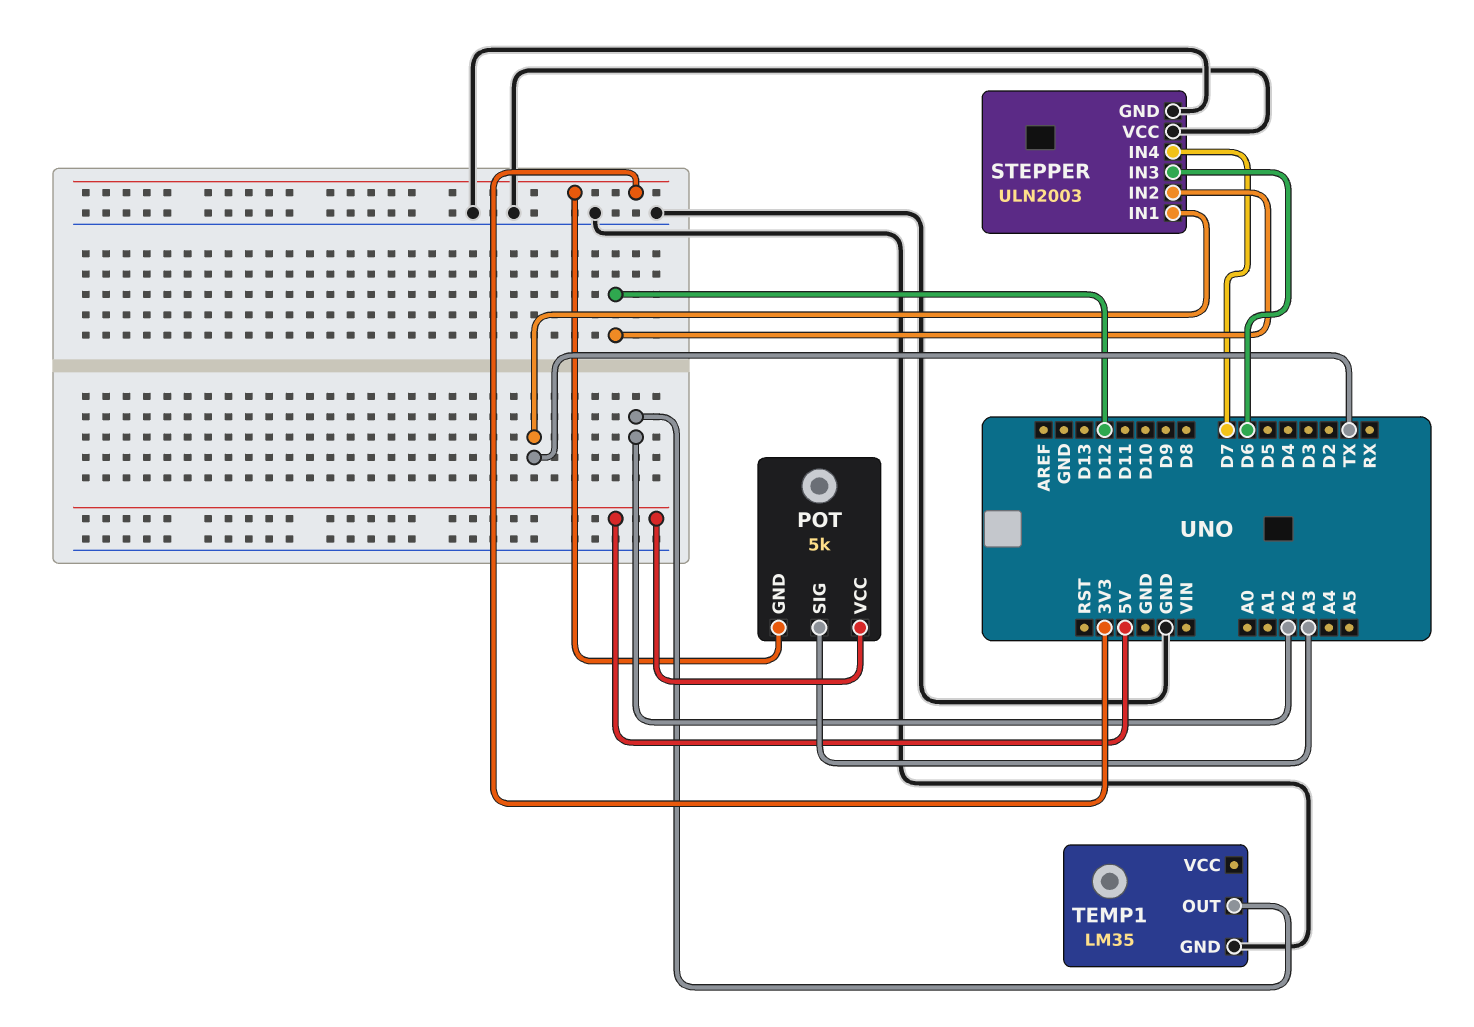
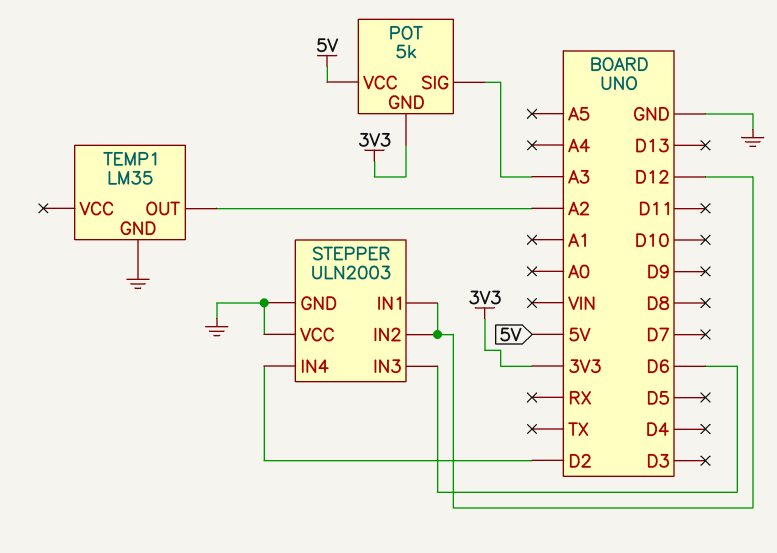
STEPPER pin IN1: TX -> D12
STEPPER pin IN4: D7 -> D2

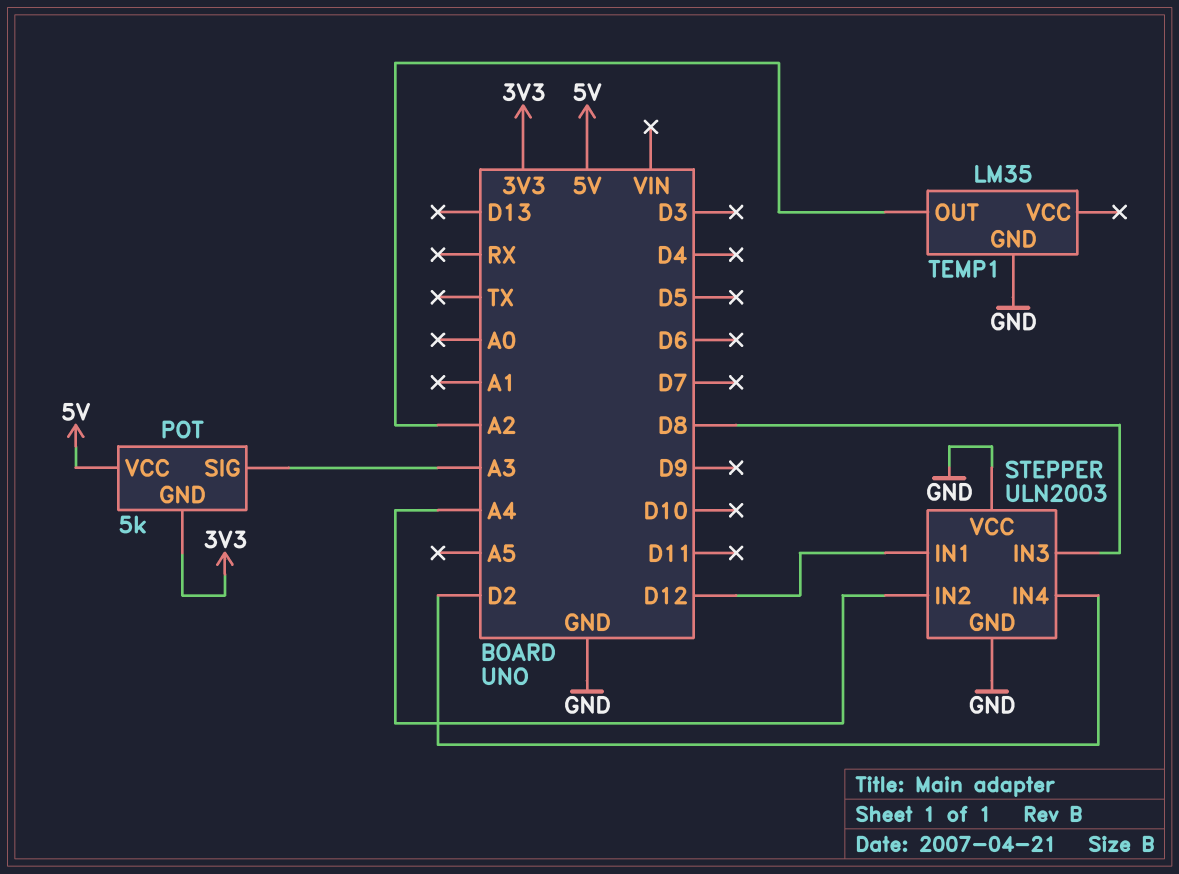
STEPPER pin IN2: D12 -> A4
STEPPER pin IN3: D6 -> D8

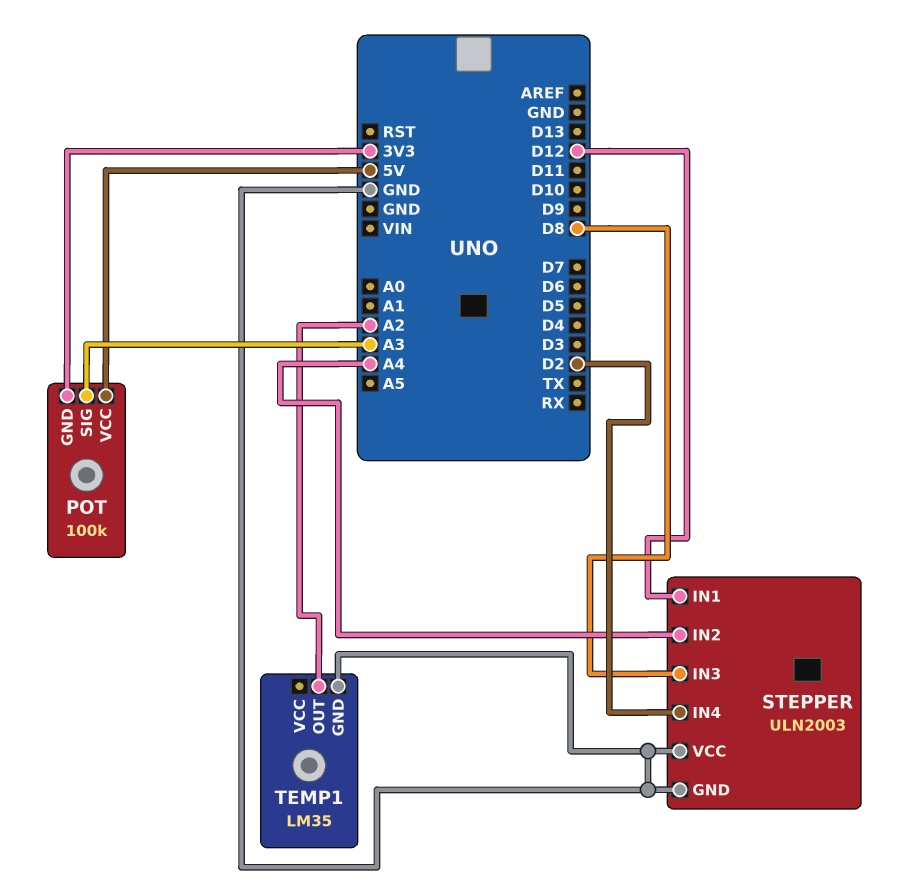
POT: 5k -> 100k

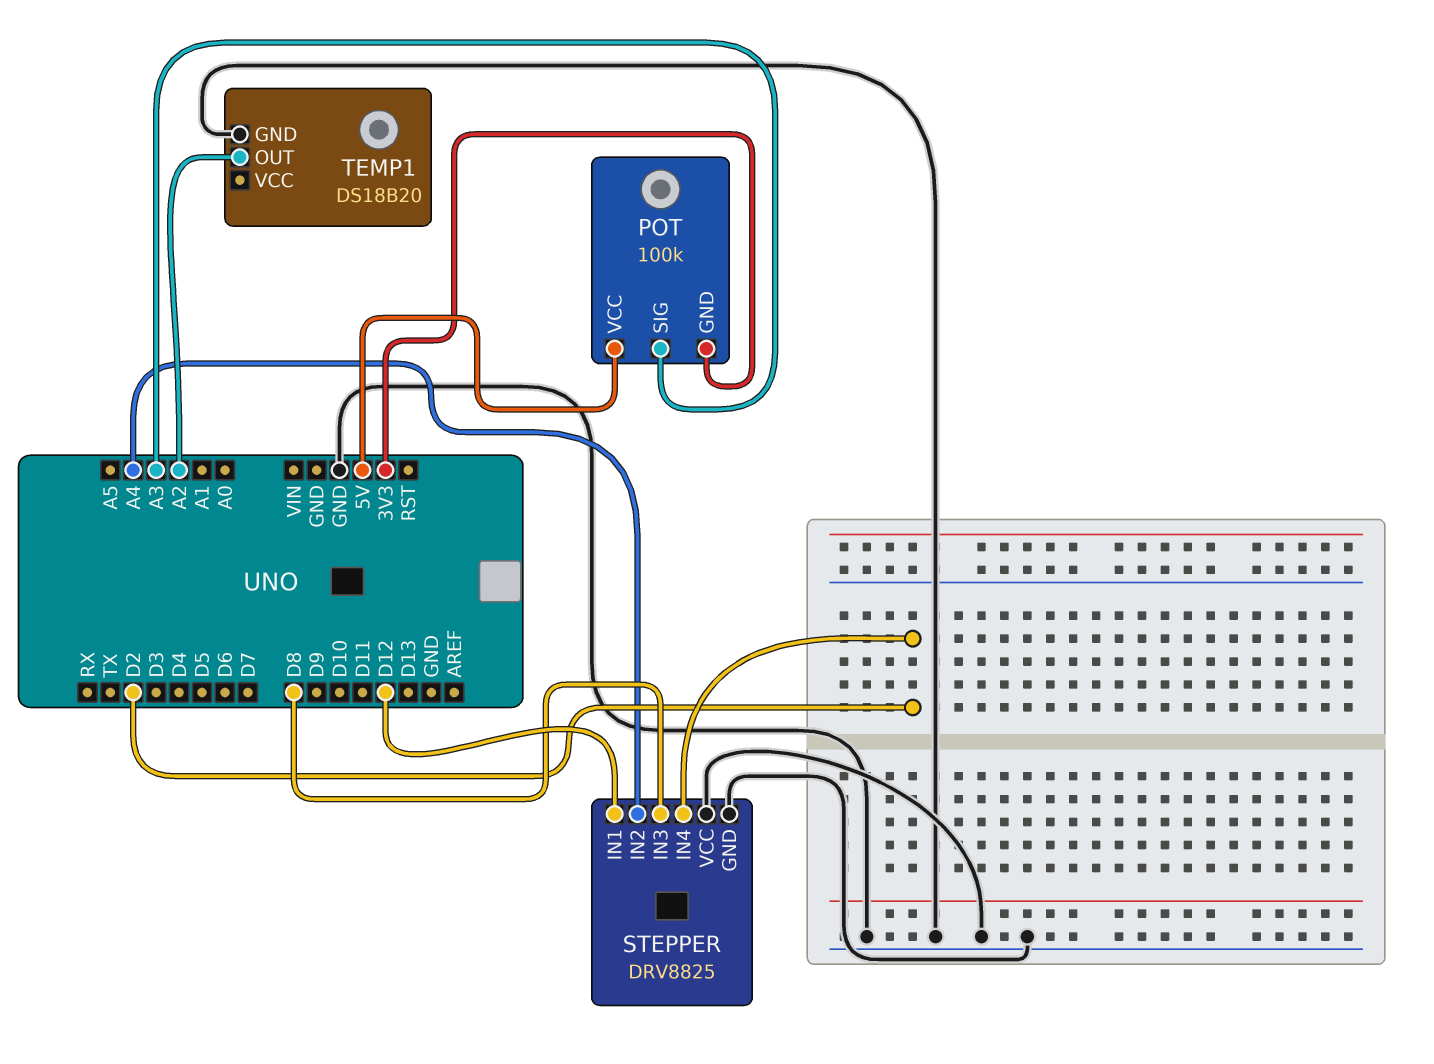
STEPPER: ULN2003 -> DRV8825
TEMP1: LM35 -> DS18B20

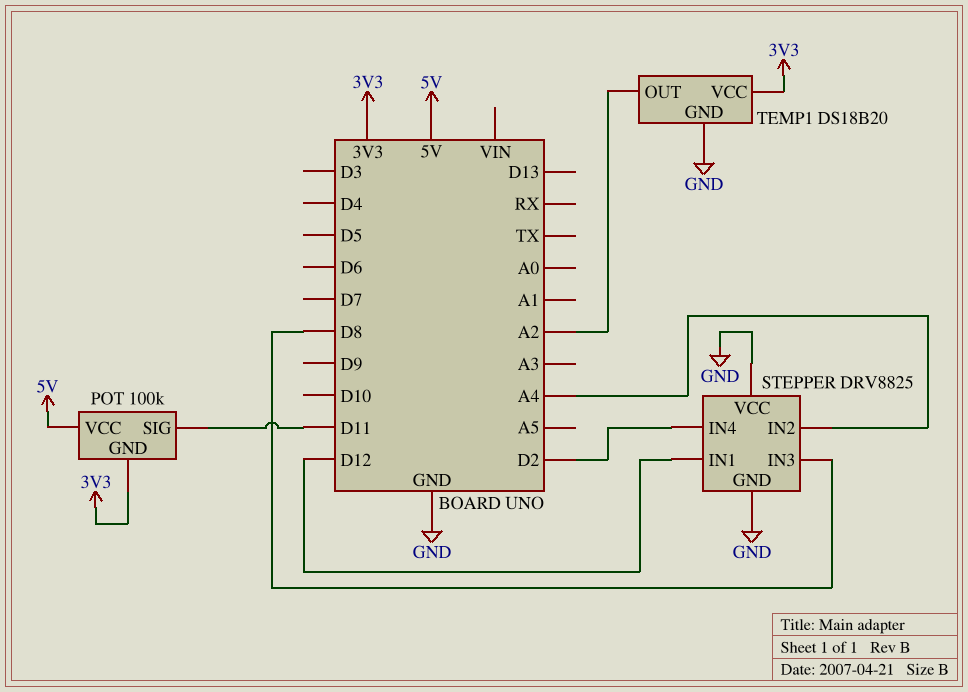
POT pin SIG: A3 -> D11
TEMP1 pin VCC: none -> 3V3

